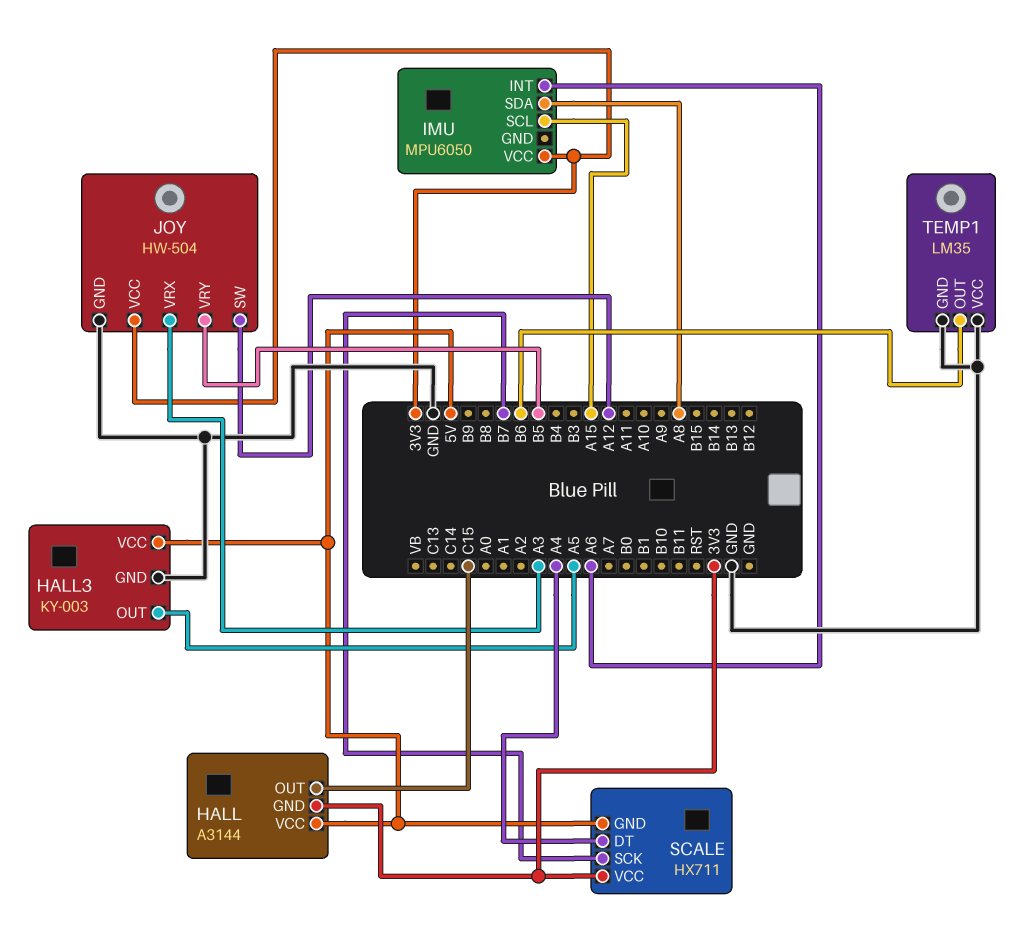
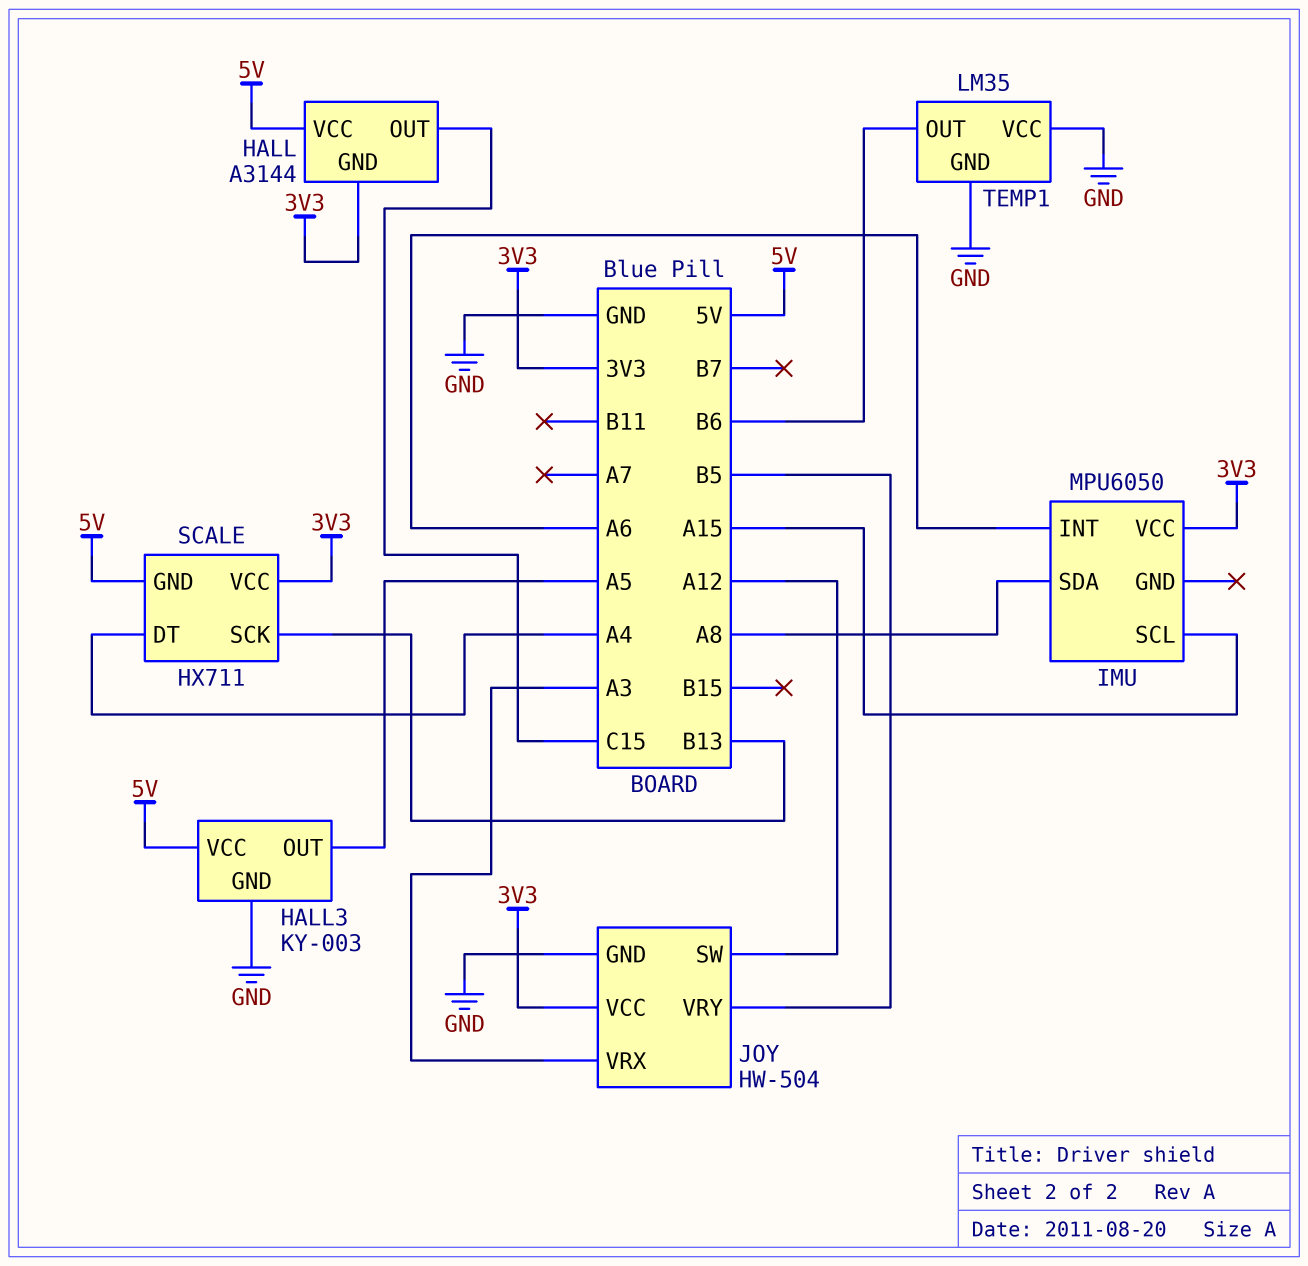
SCALE pin SCK: B7 -> B13

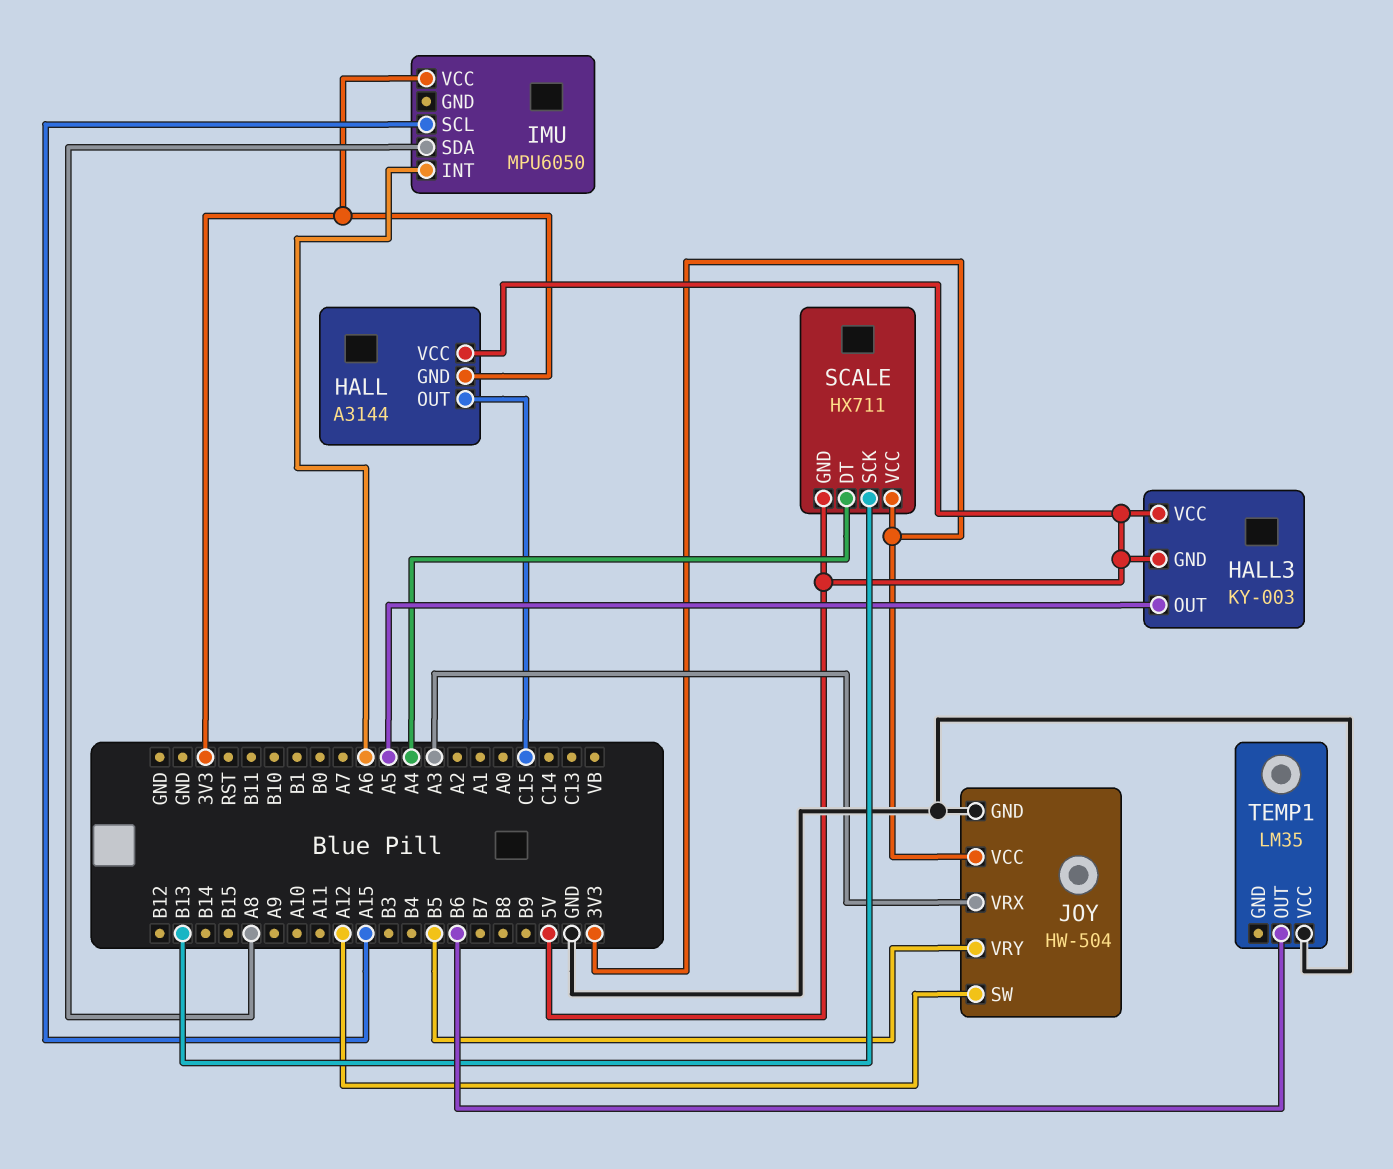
HALL3 pin GND: GND -> 5V
TEMP1 pin GND: GND -> none

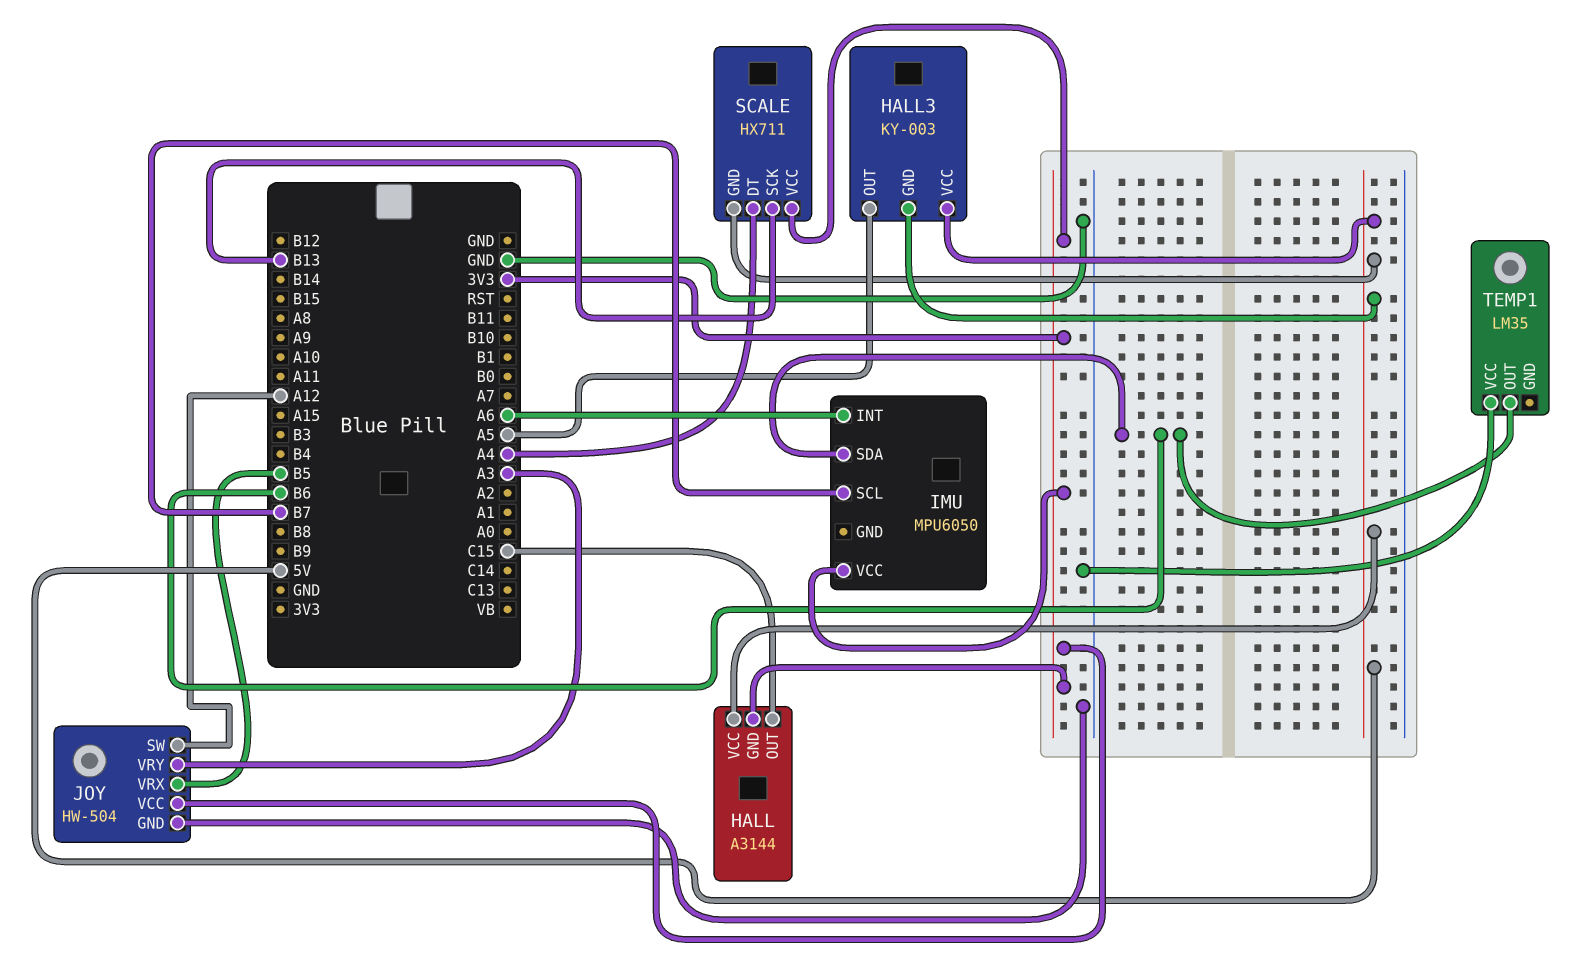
IMU pin SCL: A15 -> B7
IMU pin SDA: A8 -> B6
JOY pin VRX: A3 -> B5
JOY pin VRY: B5 -> A3

